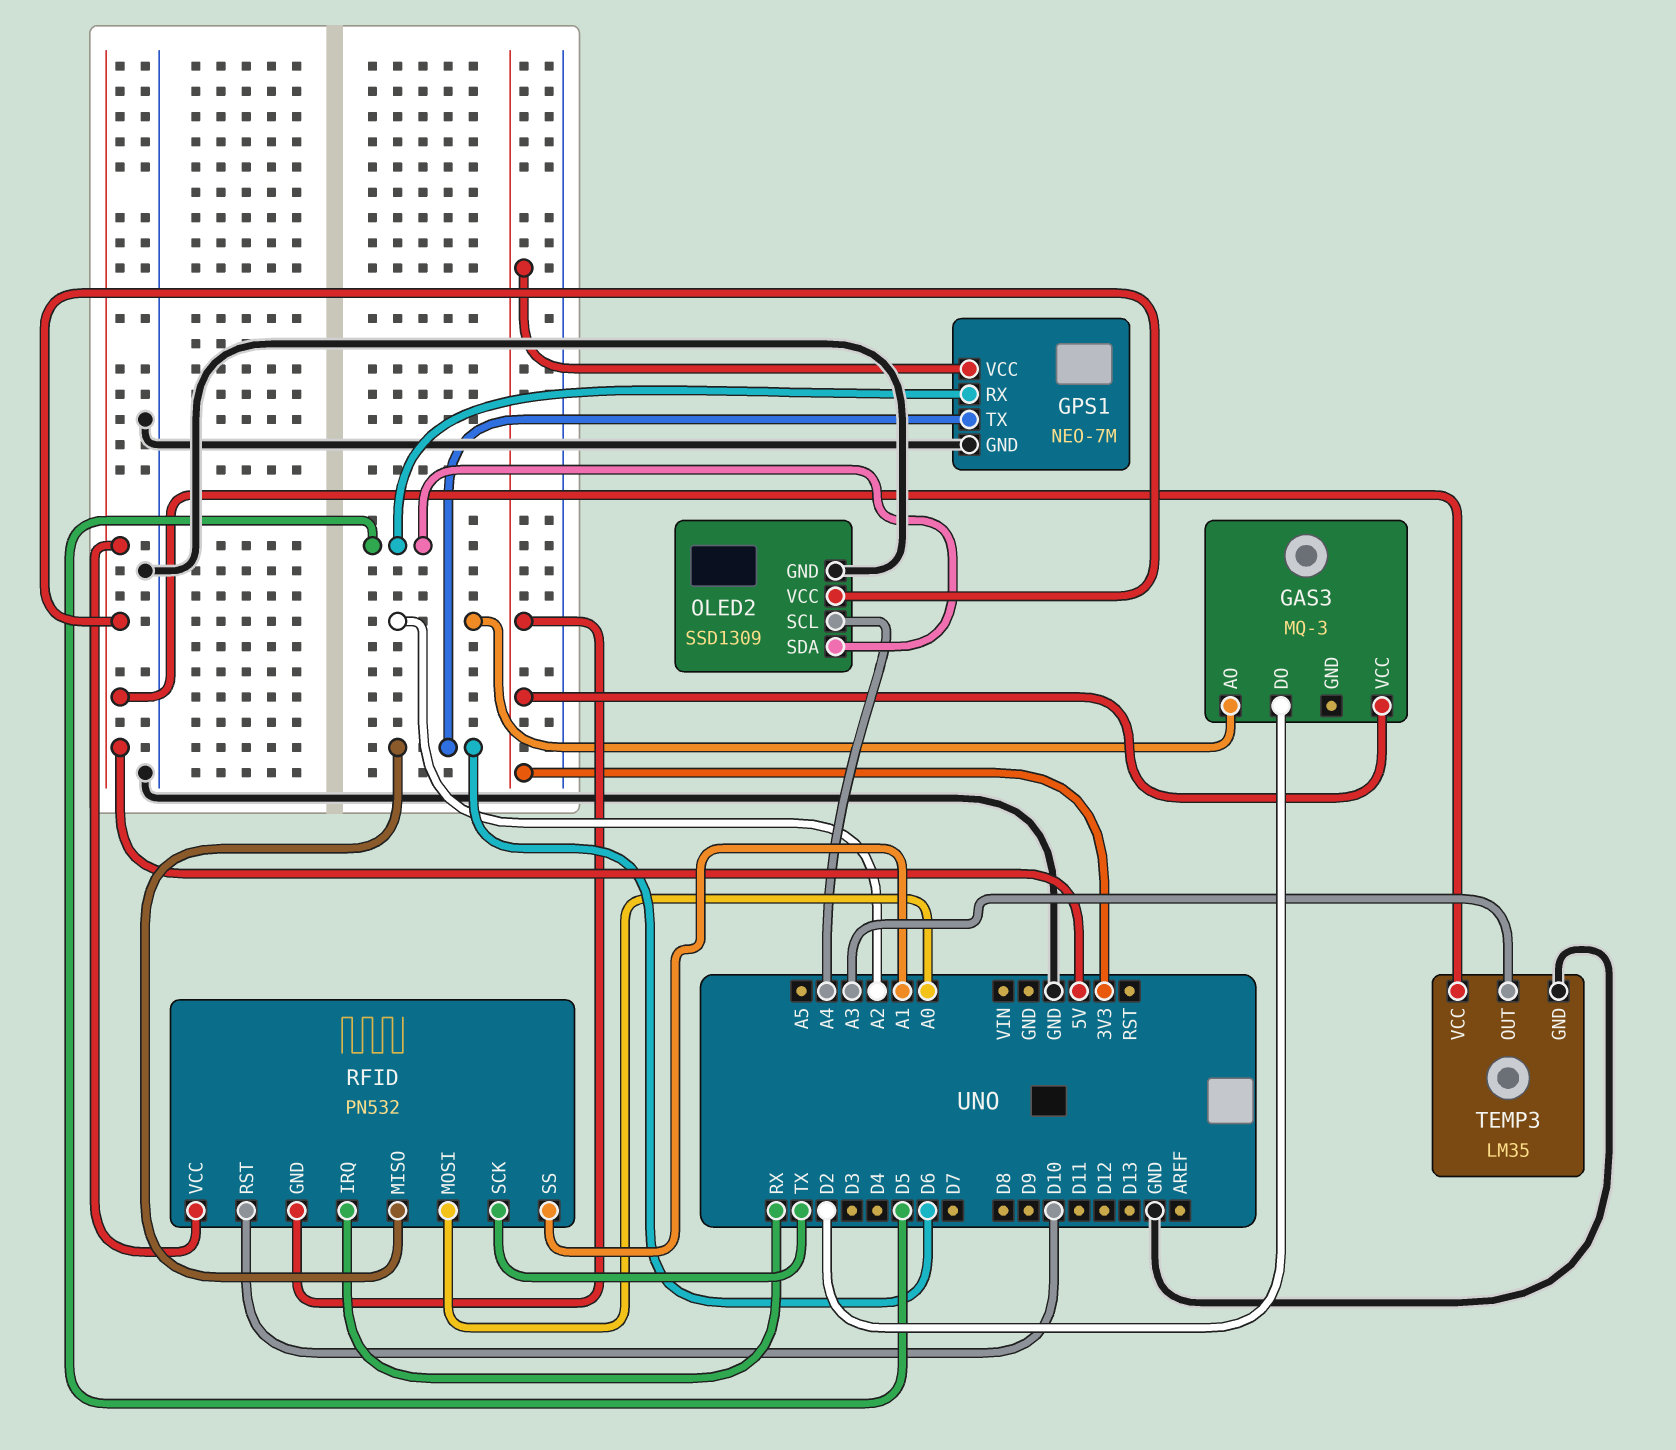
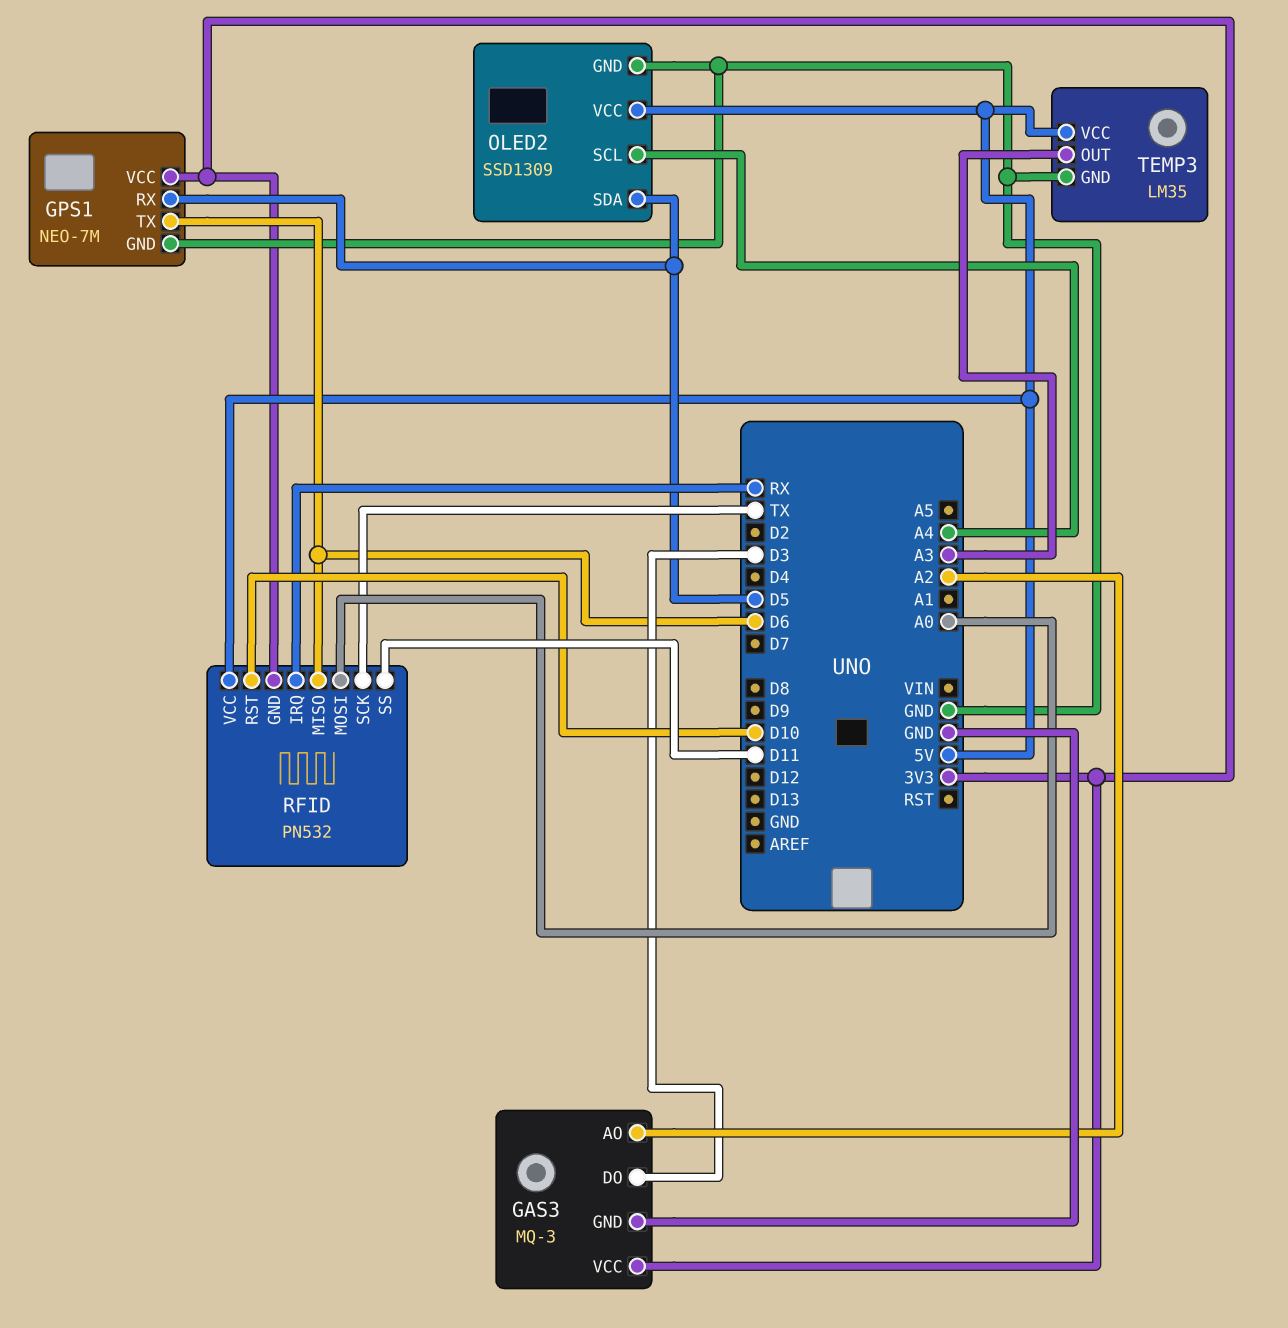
GAS3 pin DO: D2 -> D3
GAS3 pin GND: none -> GND
RFID pin SS: A1 -> D11

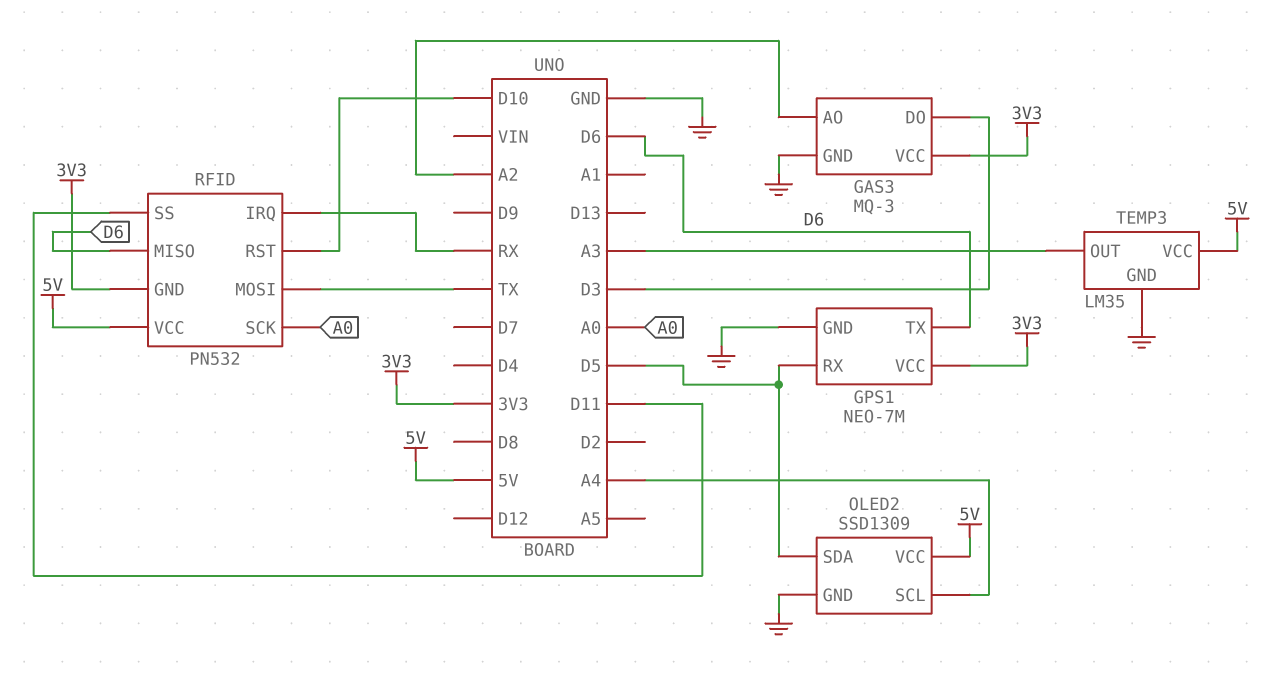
RFID pin MOSI: A0 -> TX
RFID pin SCK: TX -> A0

